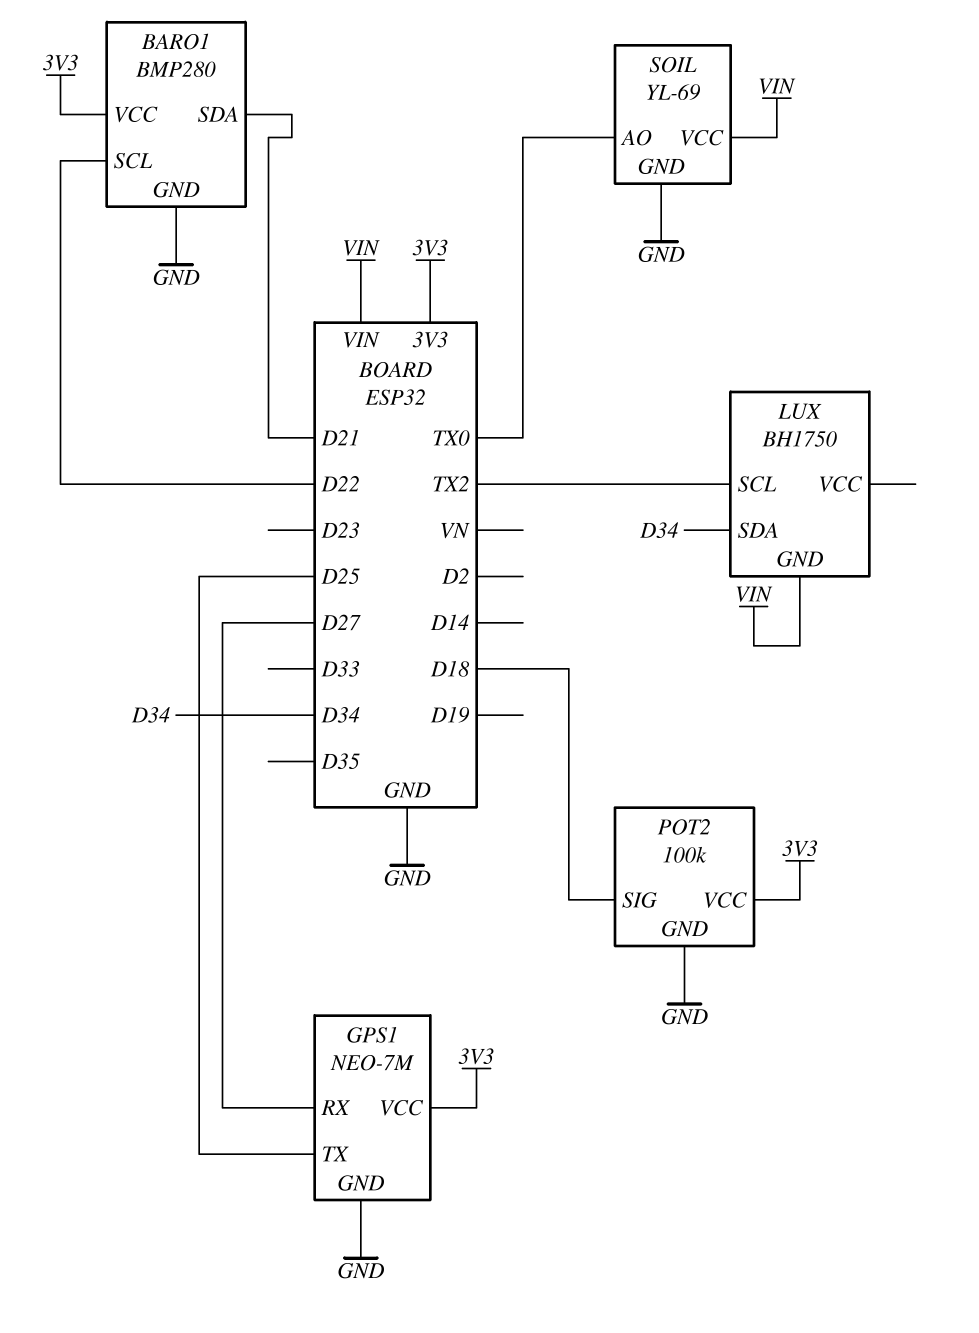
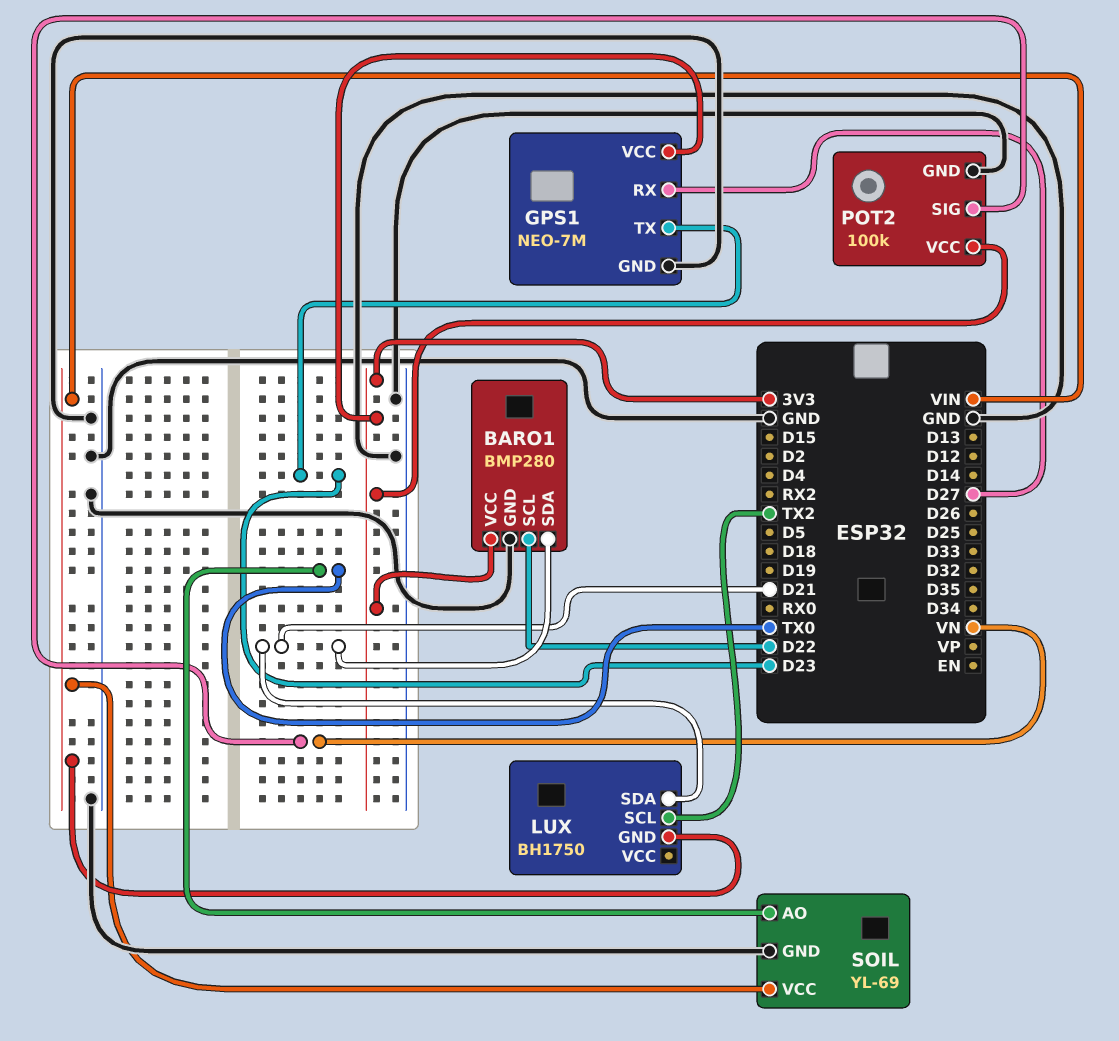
GPS1 pin TX: D25 -> D23
LUX pin SDA: D34 -> D21
POT2 pin SIG: D18 -> VN

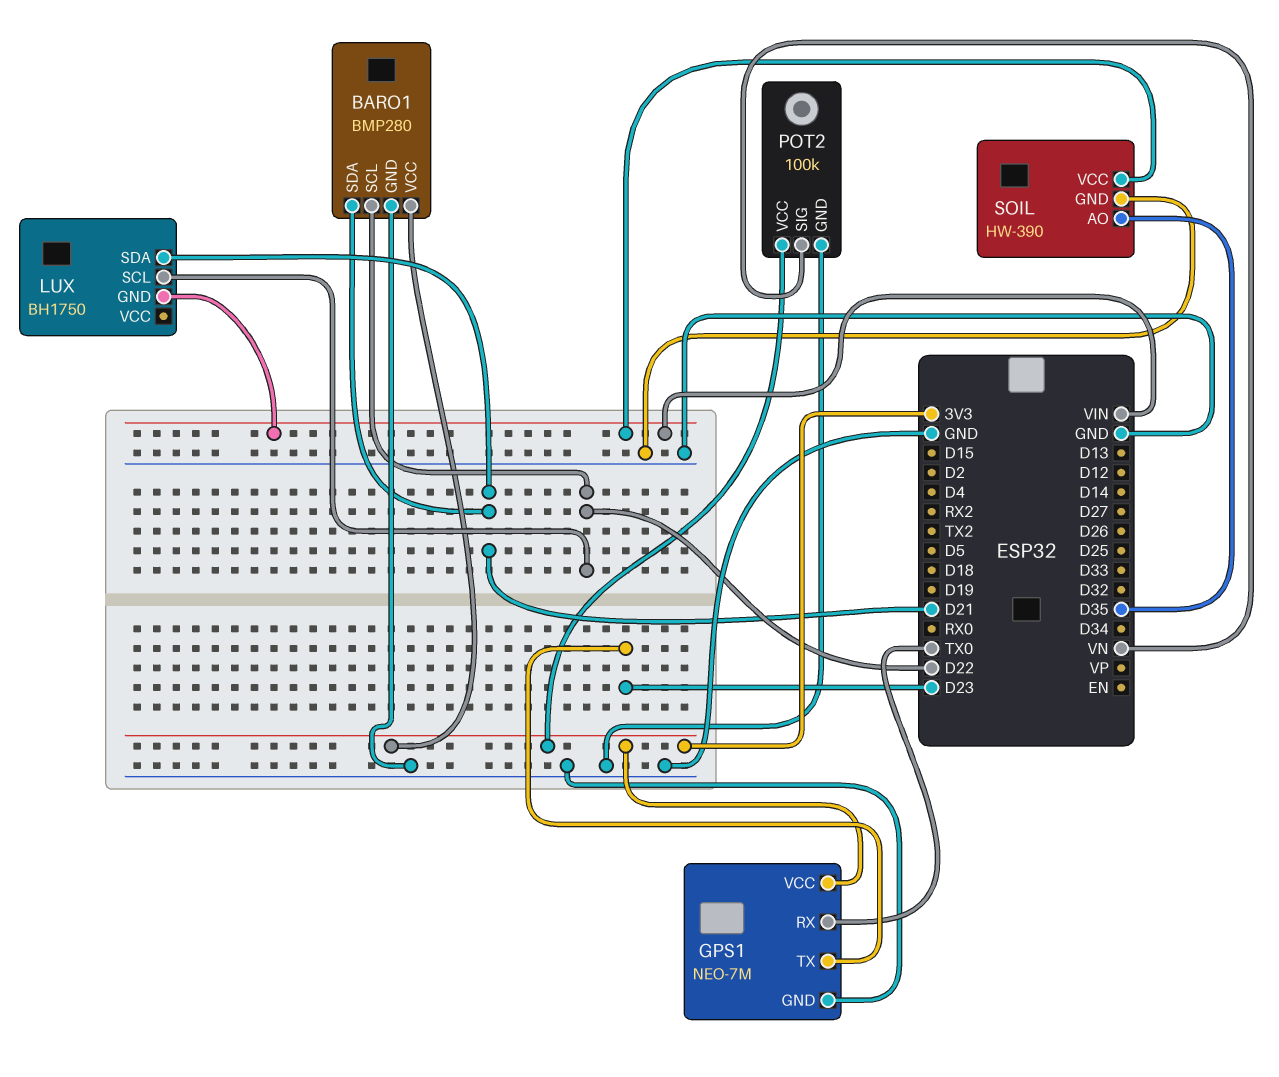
GPS1 pin RX: D27 -> TX0
LUX pin SCL: TX2 -> D22
SOIL: YL-69 -> HW-390
SOIL pin AO: TX0 -> D35

